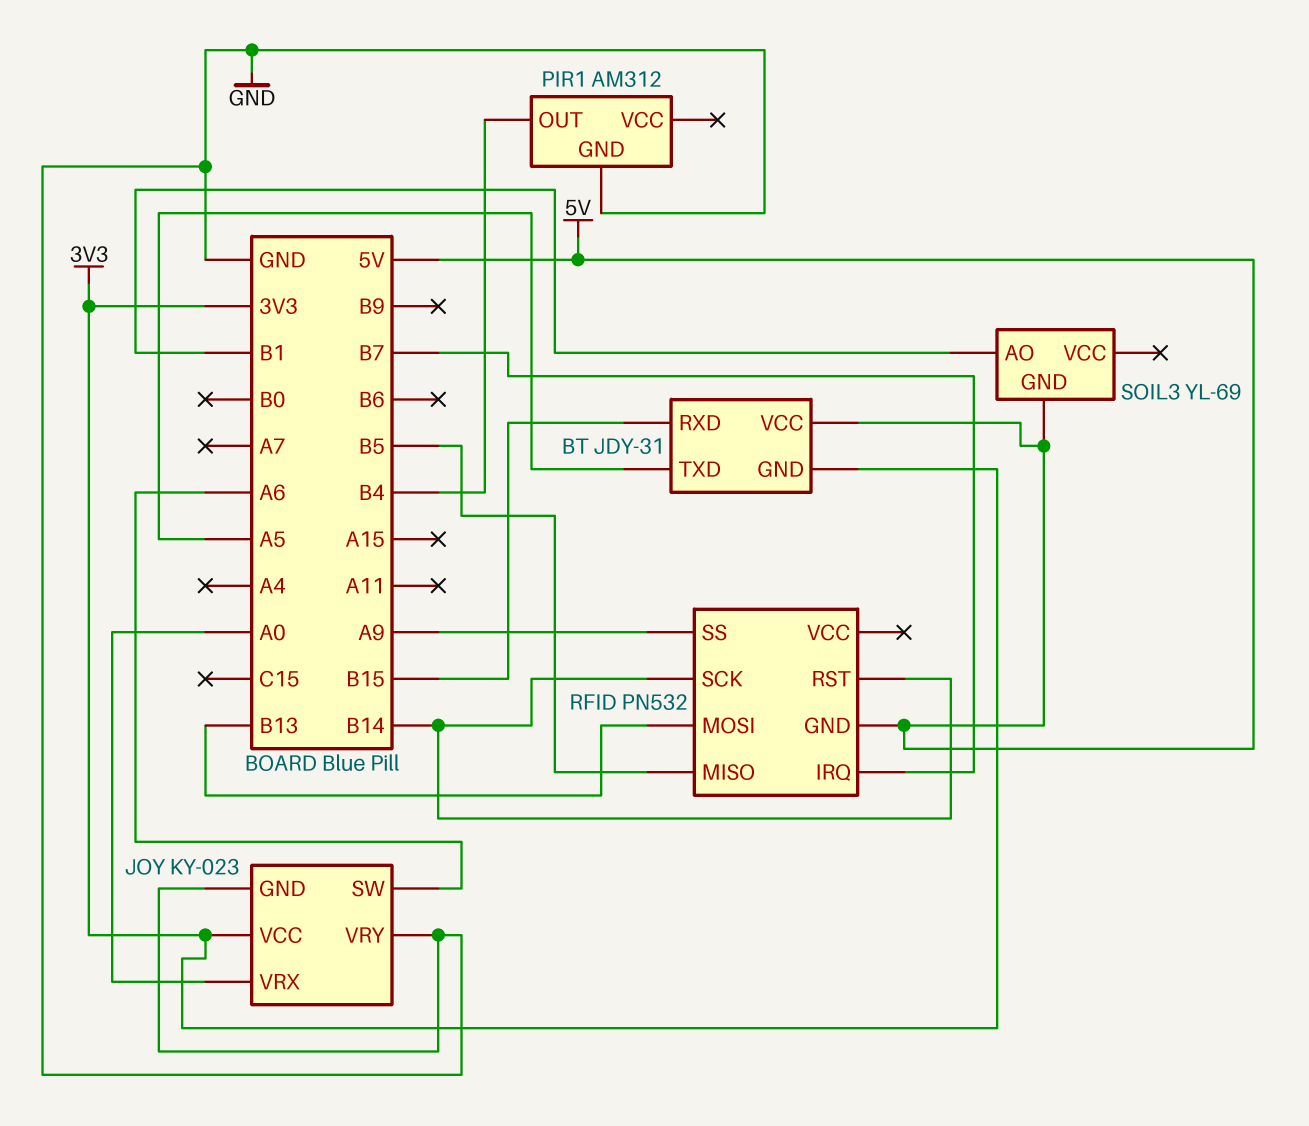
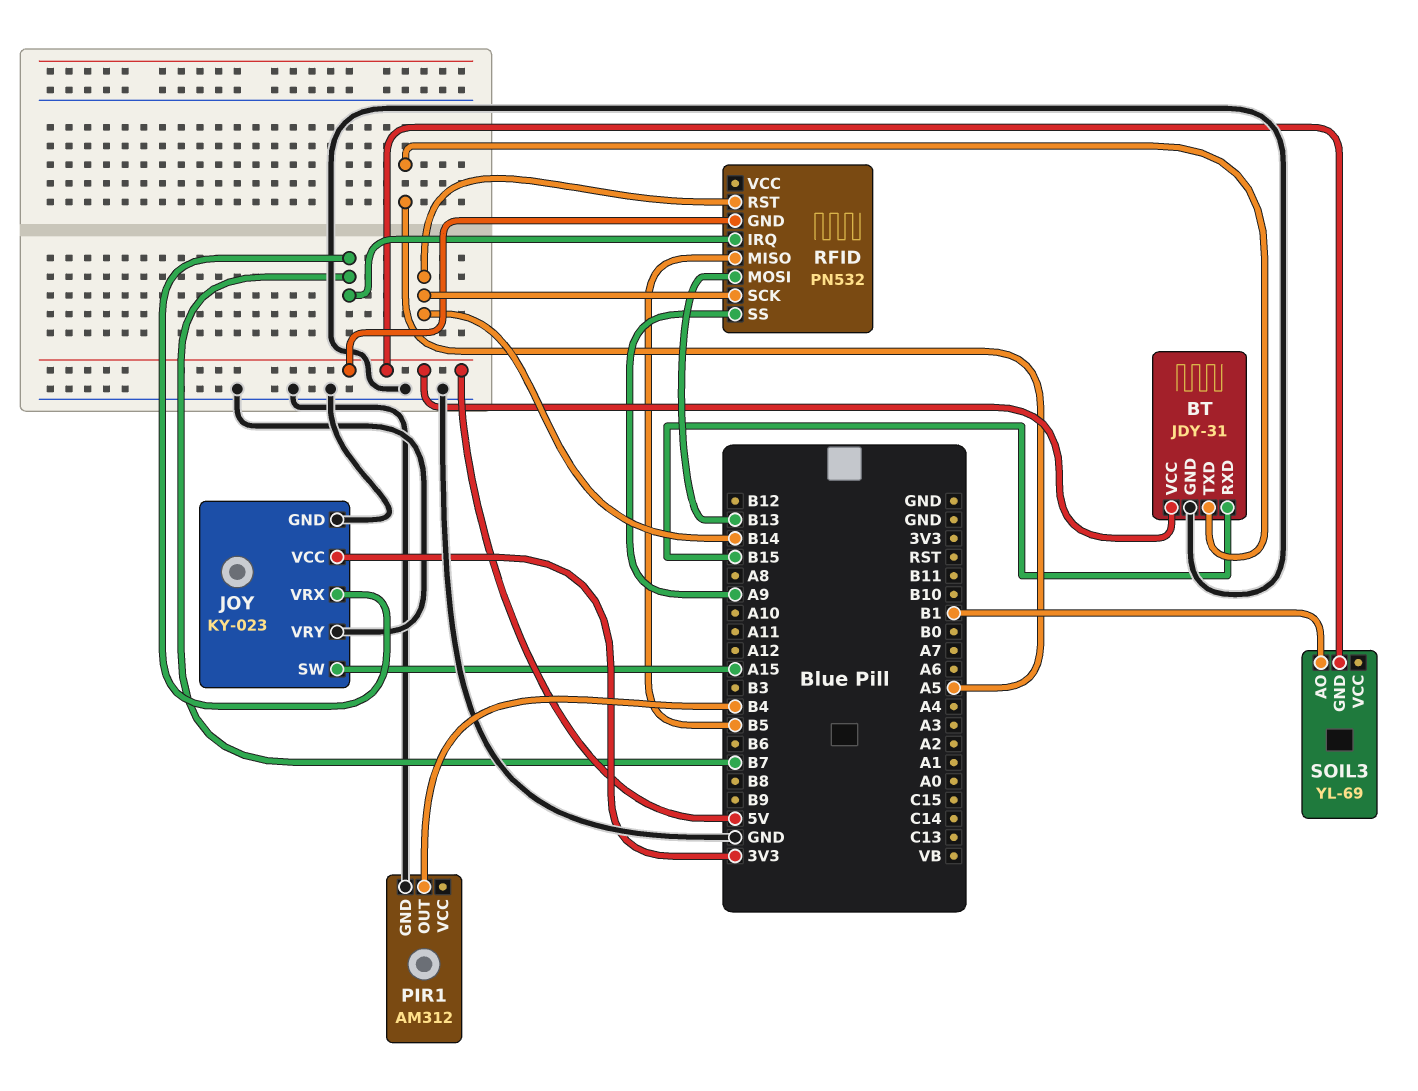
BT pin GND: 3V3 -> GND
JOY pin SW: A6 -> A15
JOY pin VRX: A0 -> B7

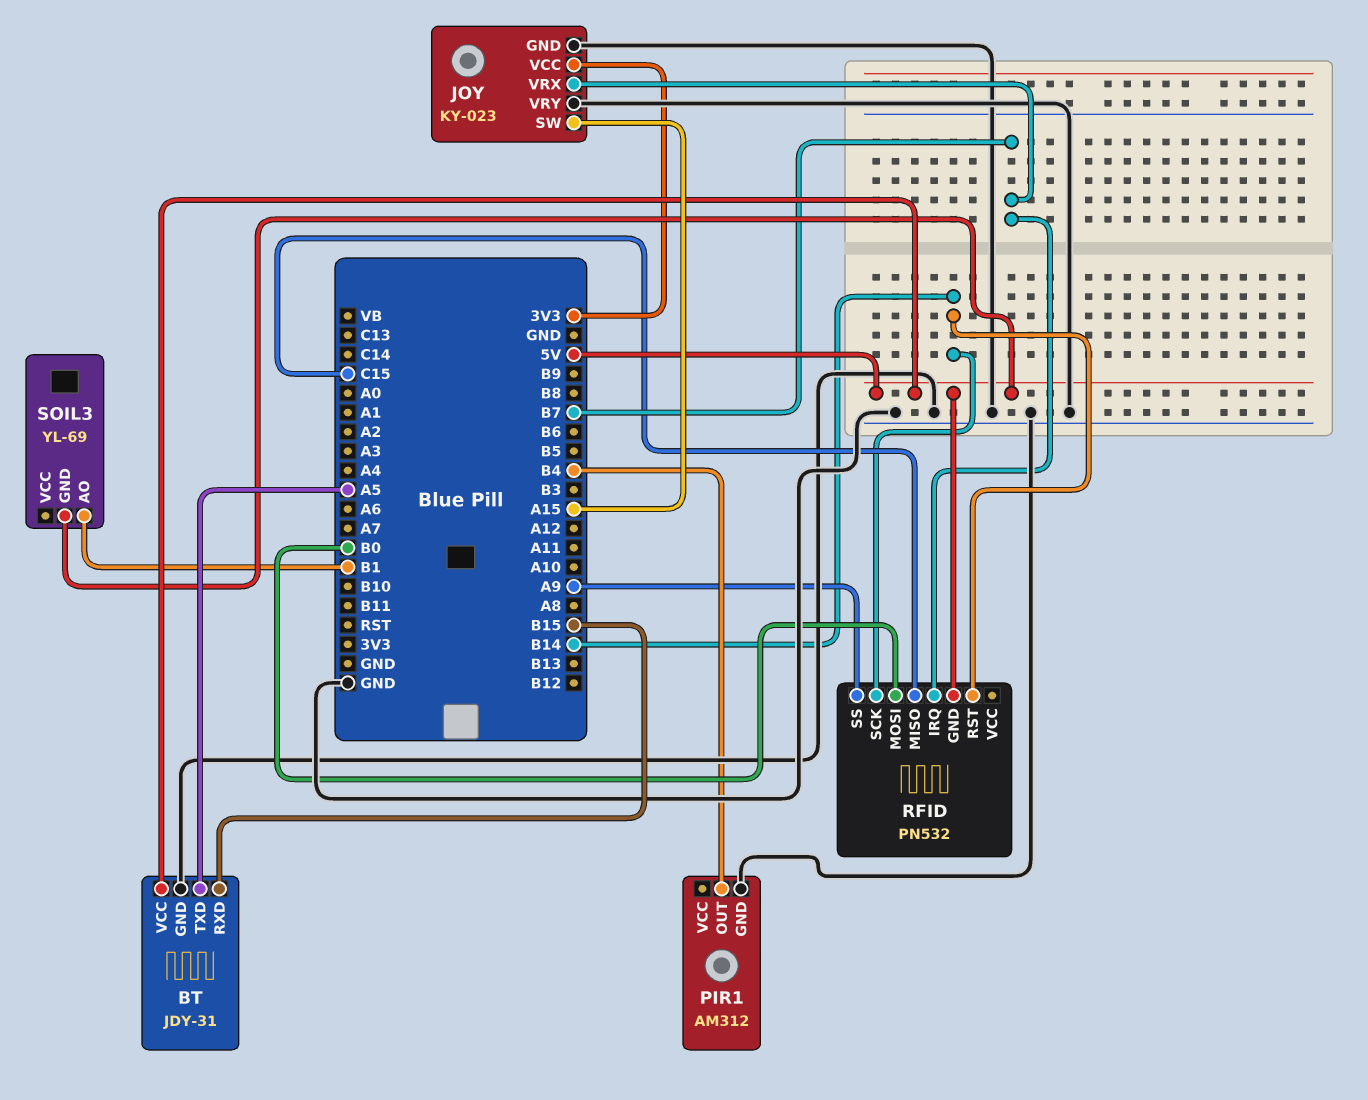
RFID pin MISO: B5 -> C15
RFID pin MOSI: B13 -> B0

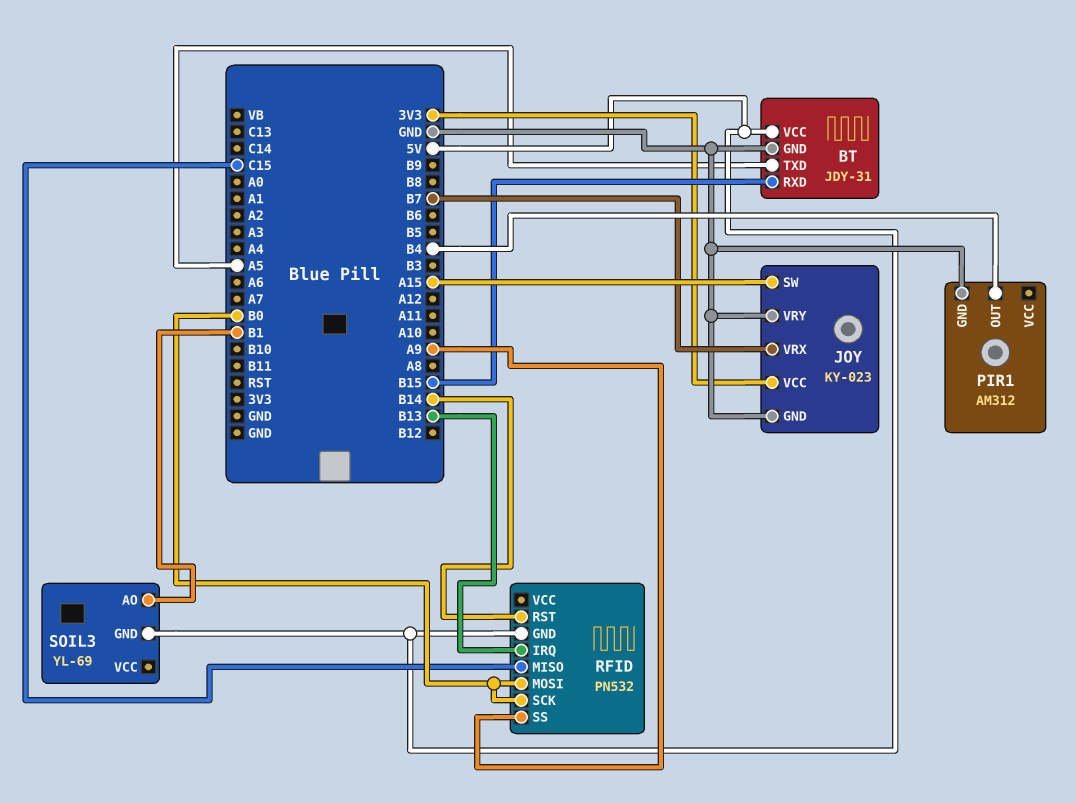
RFID pin IRQ: B7 -> B13
RFID pin SCK: B14 -> B0

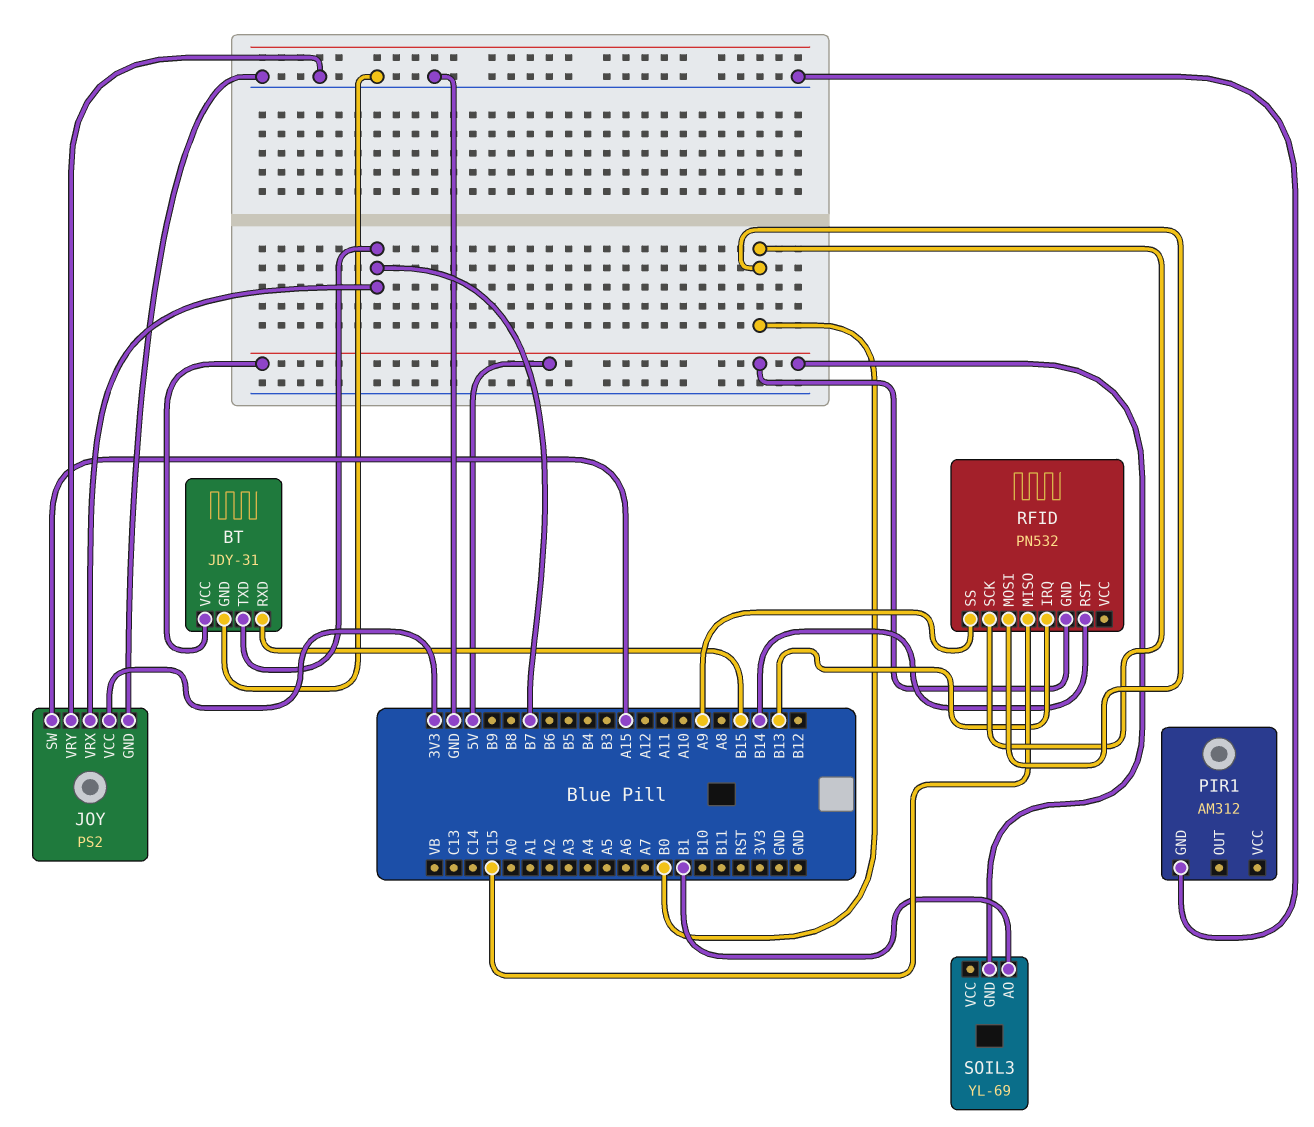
BT pin TXD: A5 -> B7
JOY: KY-023 -> PS2
PIR1 pin OUT: B4 -> none

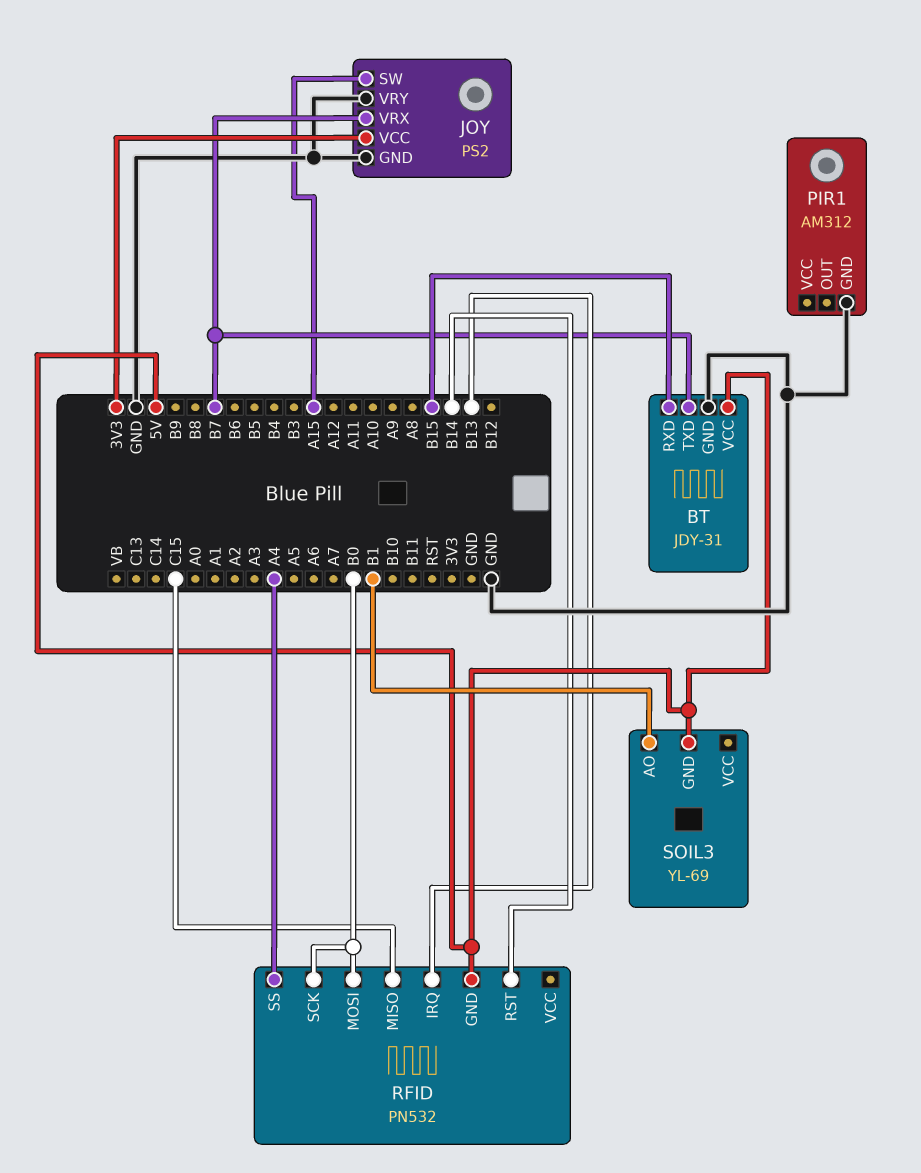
RFID pin SS: A9 -> A4

